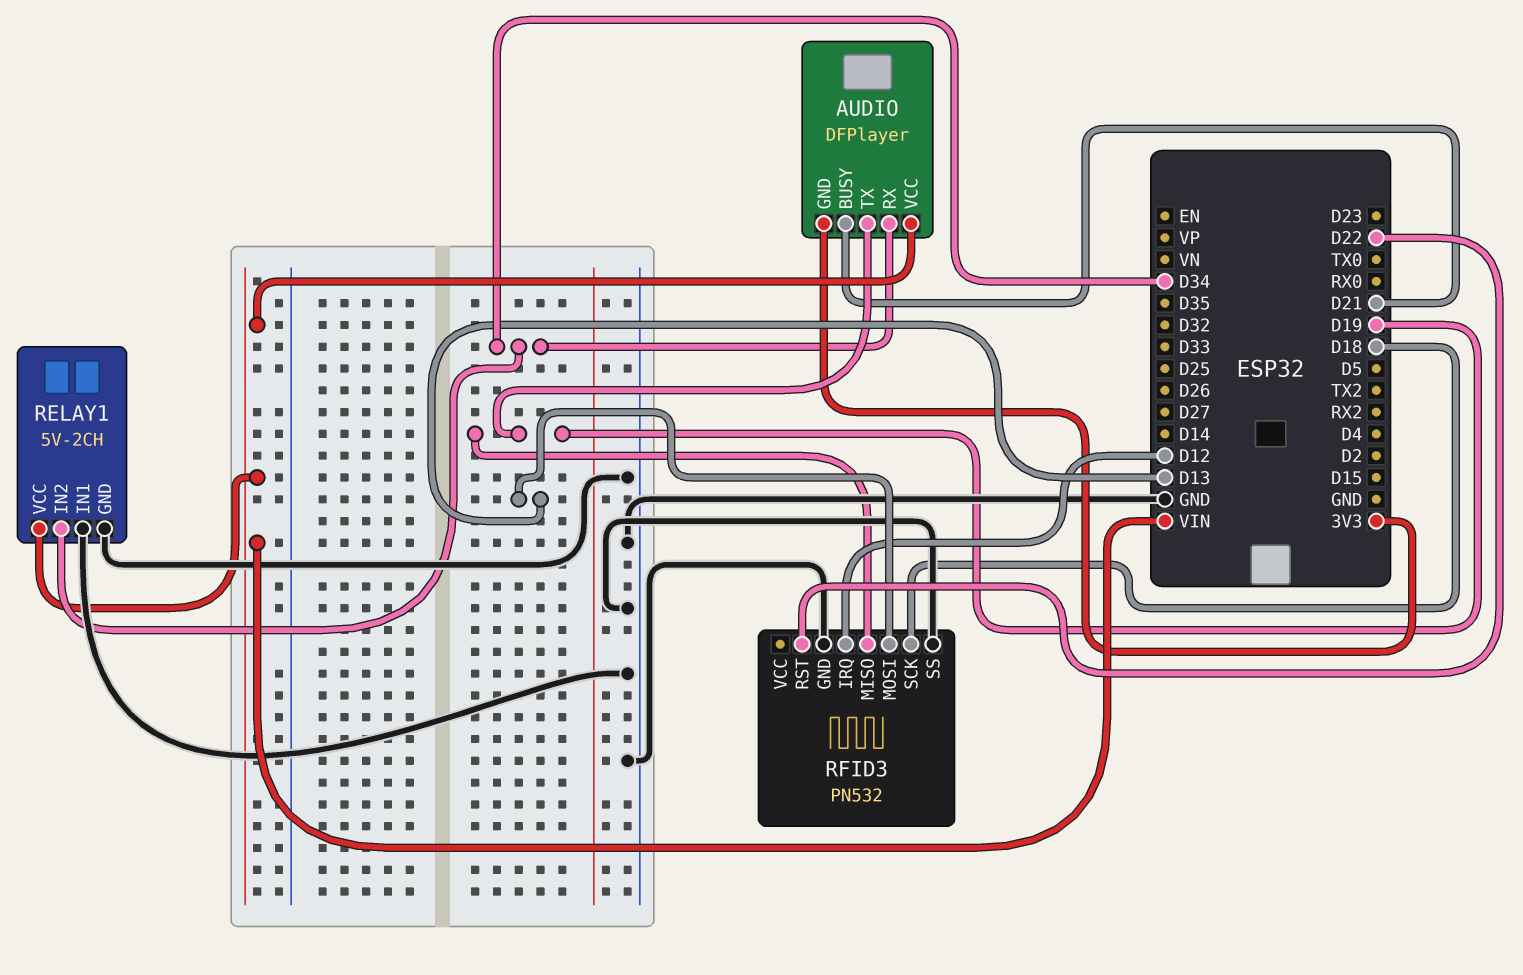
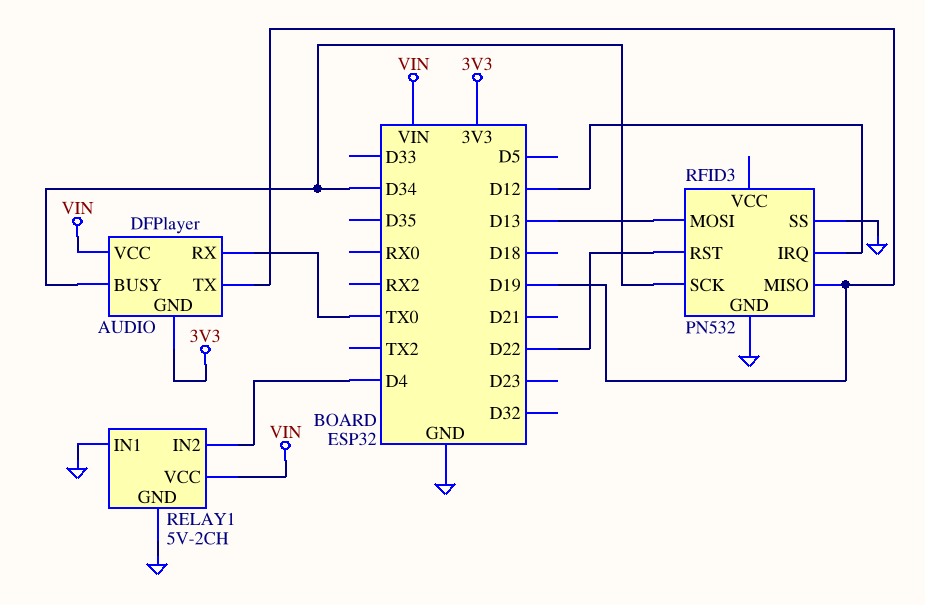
AUDIO pin BUSY: D21 -> D34
AUDIO pin RX: D34 -> TX0
RELAY1 pin IN2: D34 -> D4
RFID3 pin SCK: D18 -> D34

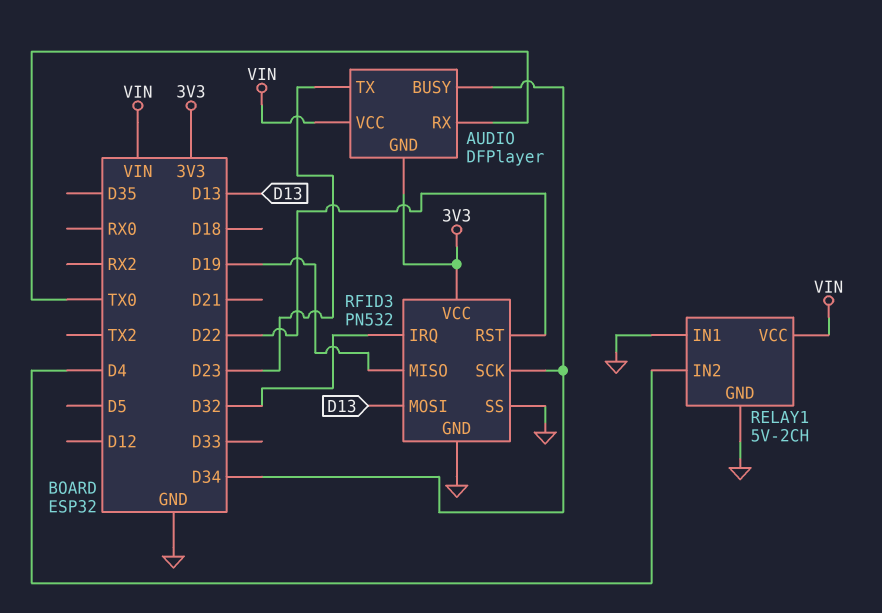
AUDIO pin TX: D19 -> D23
RFID3 pin IRQ: D12 -> D32
RFID3 pin VCC: none -> 3V3

